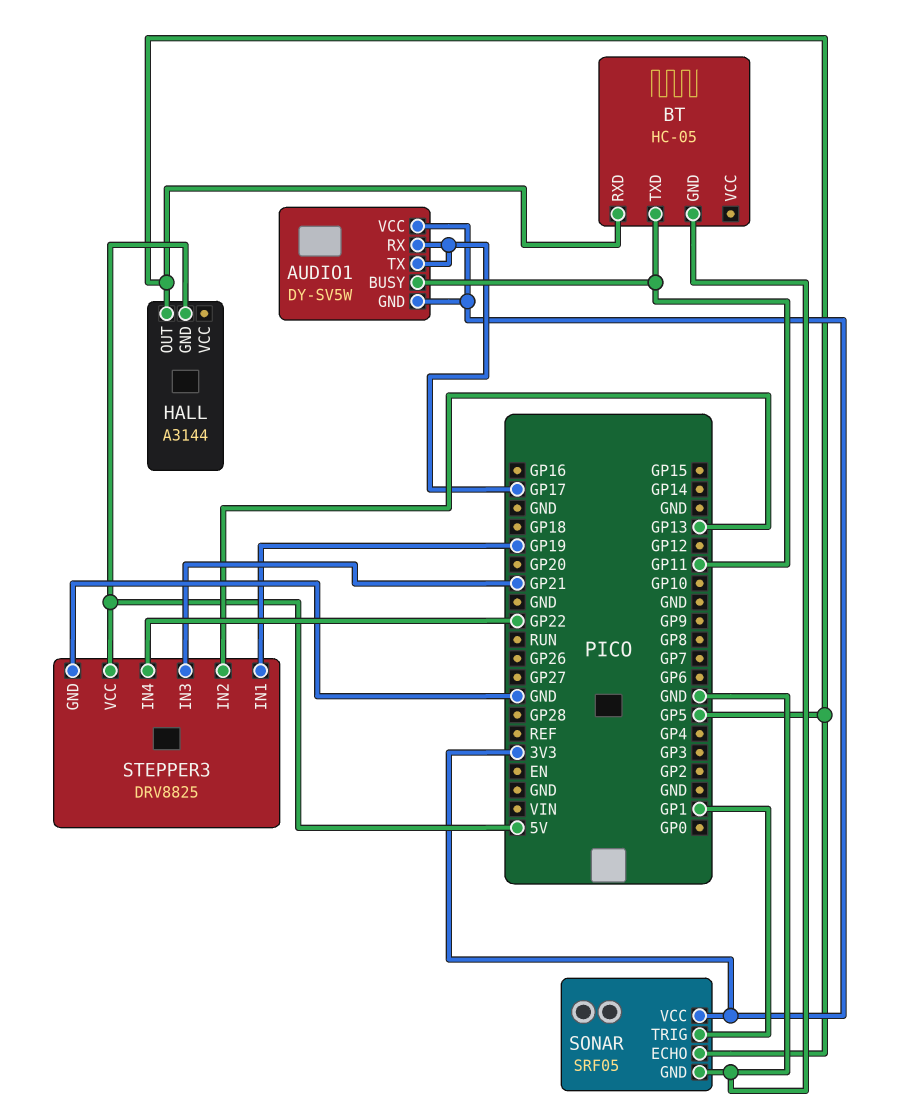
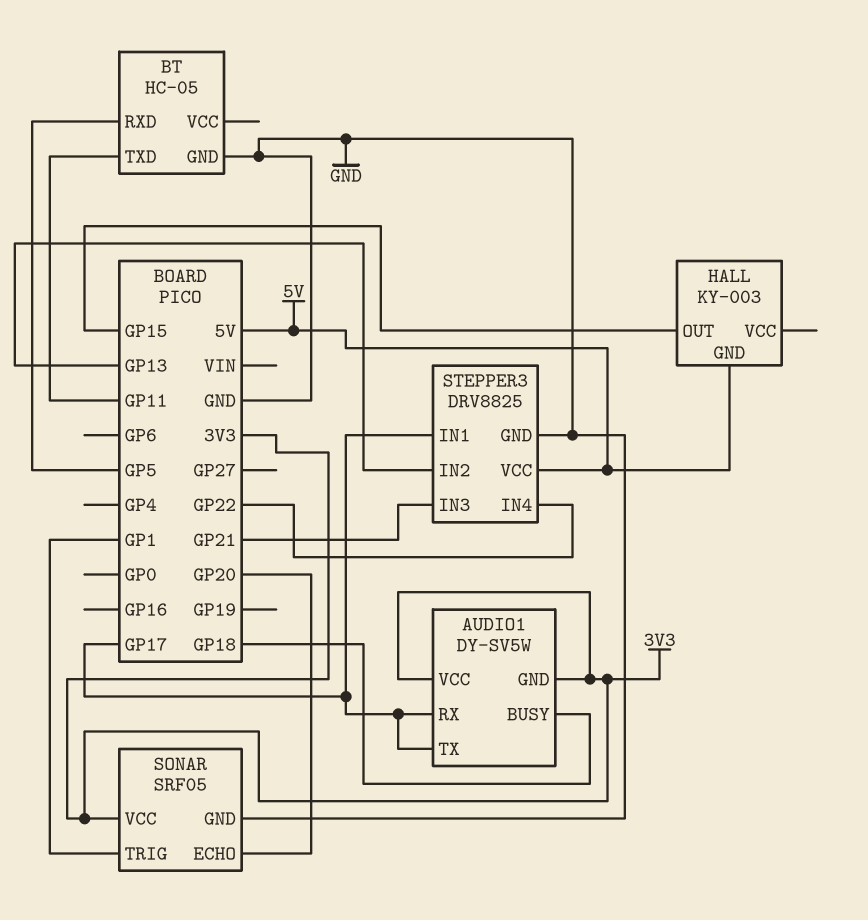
AUDIO1 pin BUSY: GP11 -> GP18
HALL: A3144 -> KY-003
HALL pin OUT: GP5 -> GP15
SONAR pin ECHO: GP5 -> GP20
STEPPER3 pin IN1: GP19 -> GP17

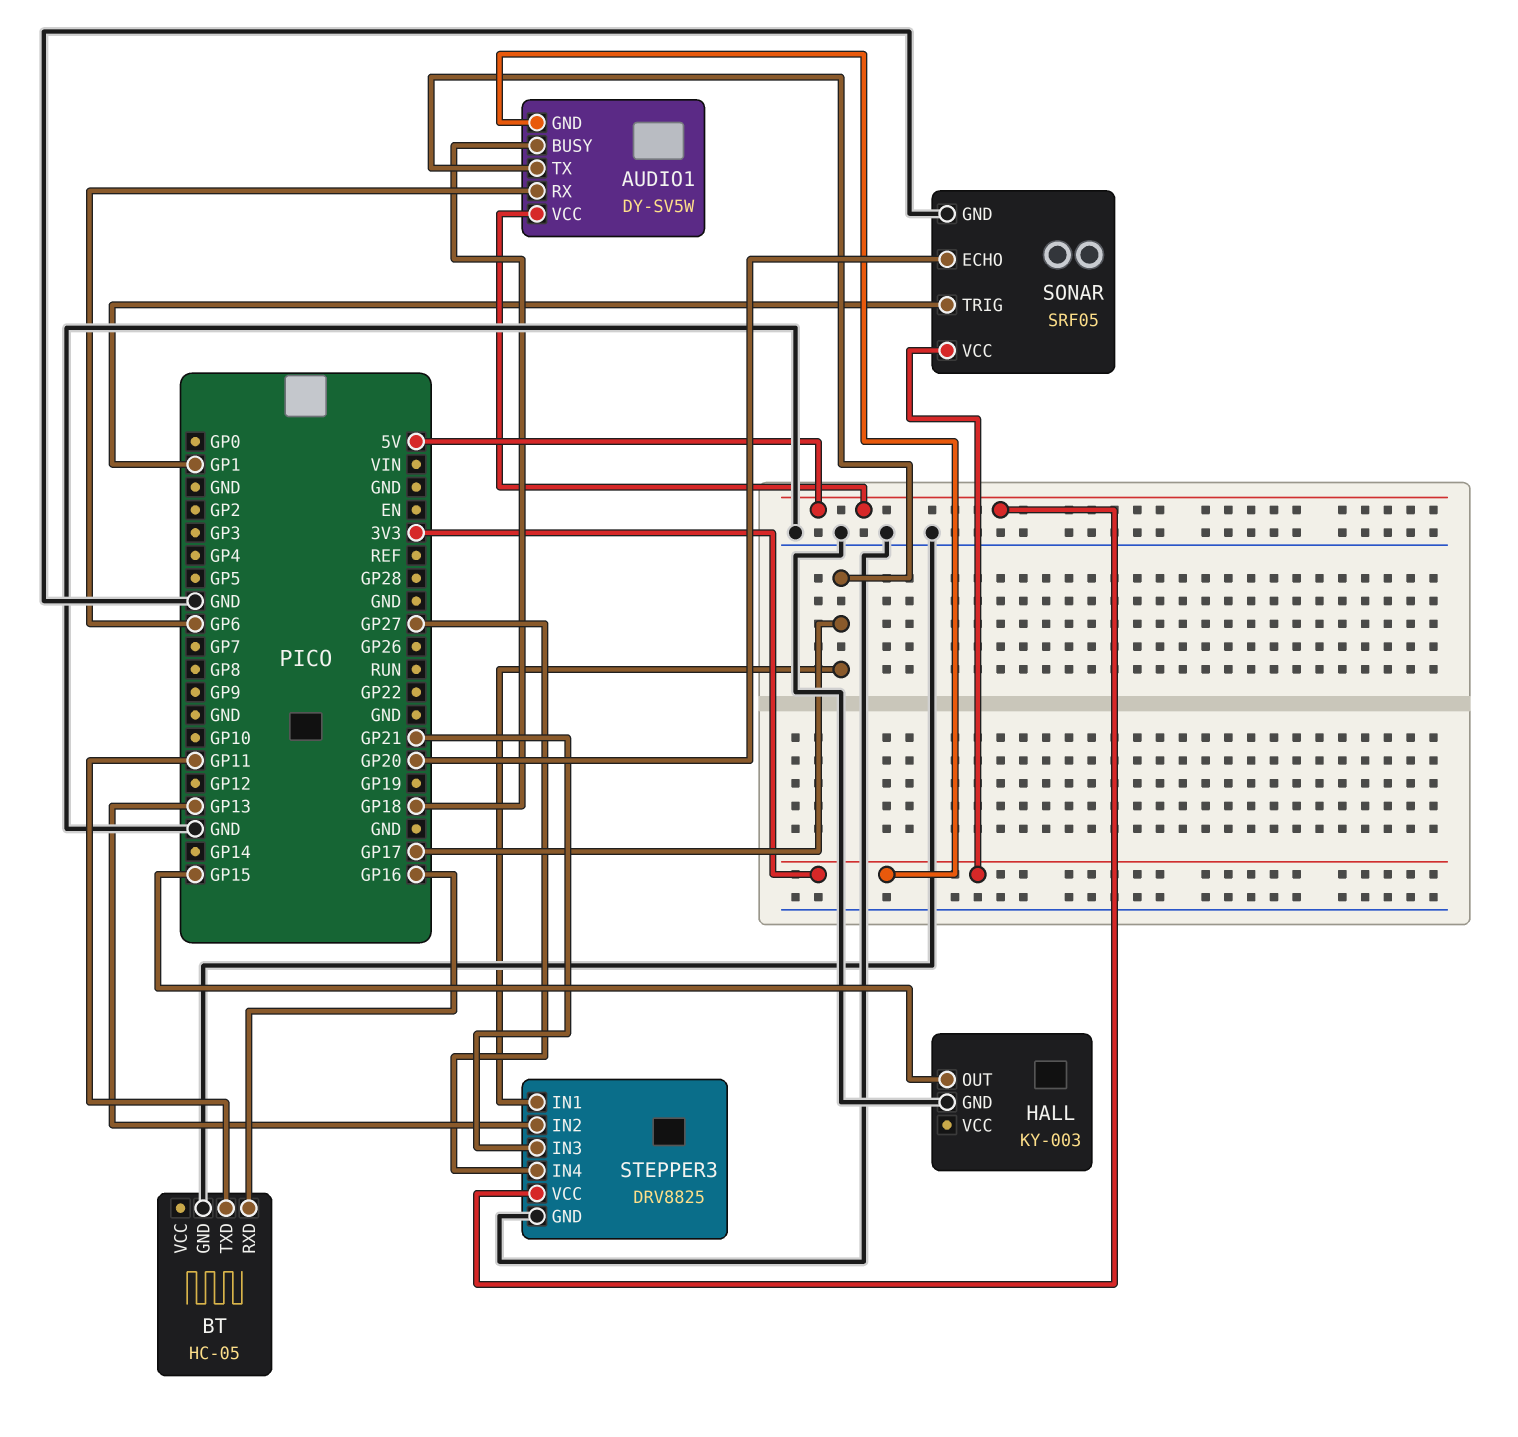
AUDIO1 pin RX: GP17 -> GP6
AUDIO1 pin VCC: 3V3 -> 5V
BT pin RXD: GP5 -> GP16
HALL pin GND: 5V -> GND
STEPPER3 pin IN4: GP22 -> GP27

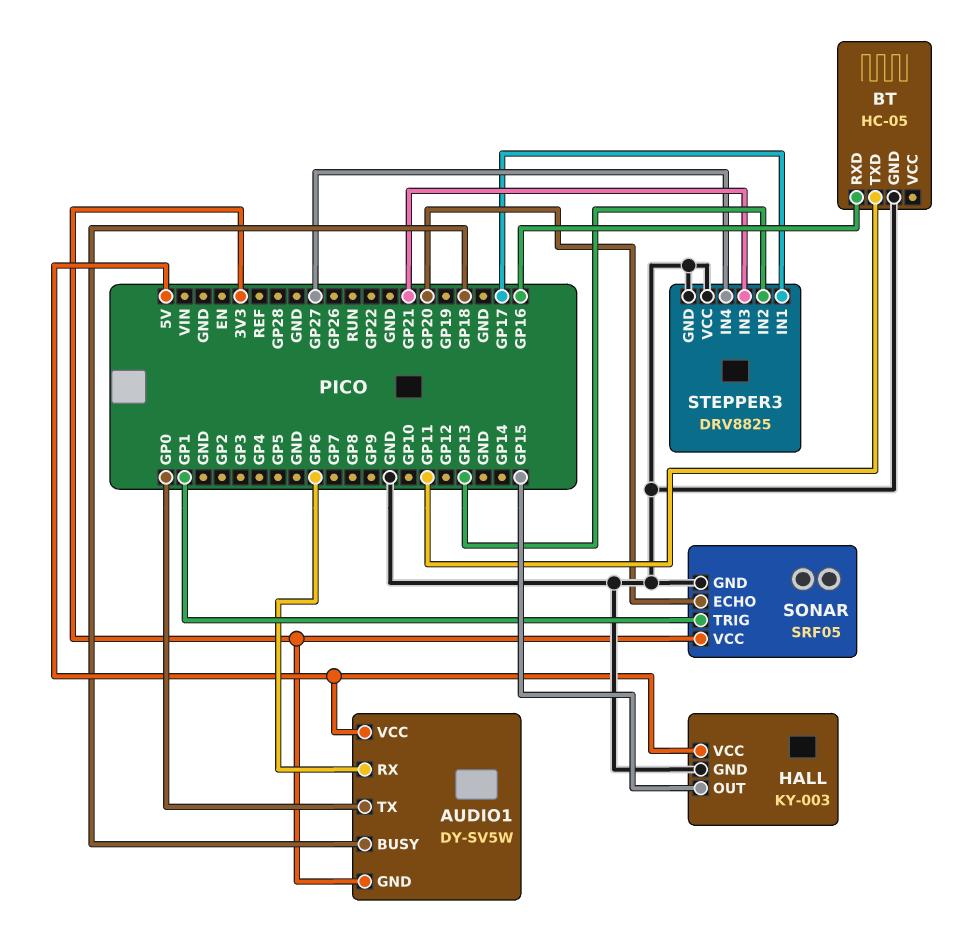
AUDIO1 pin TX: GP17 -> GP0
HALL pin VCC: none -> 5V
STEPPER3 pin VCC: 5V -> GND

